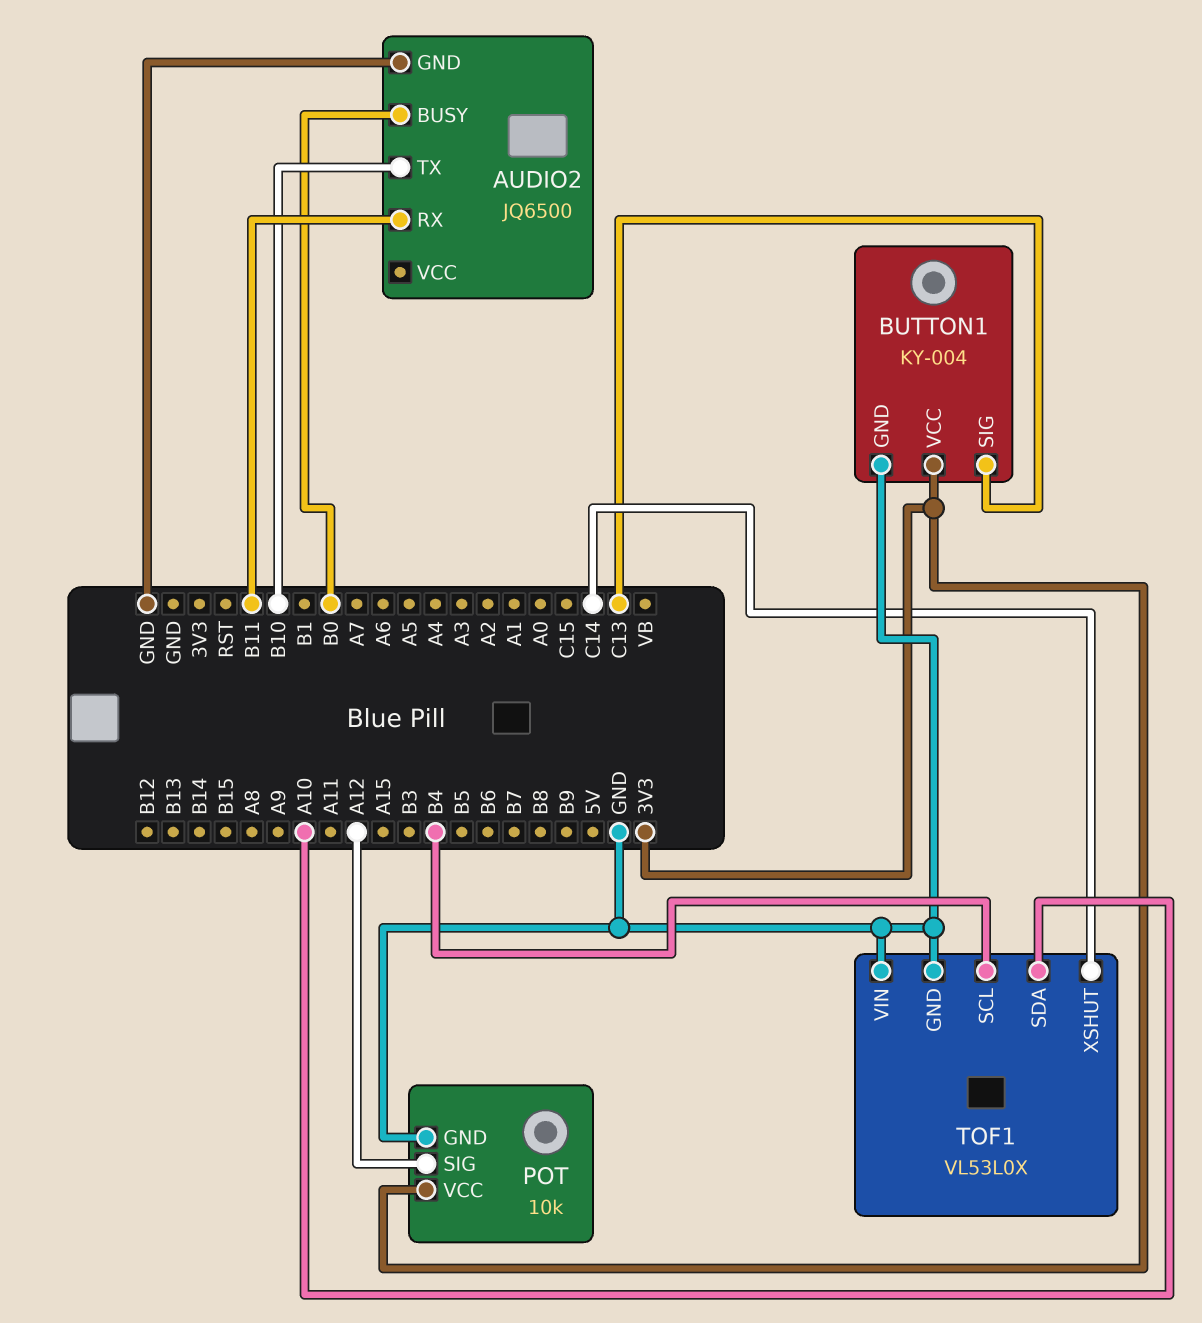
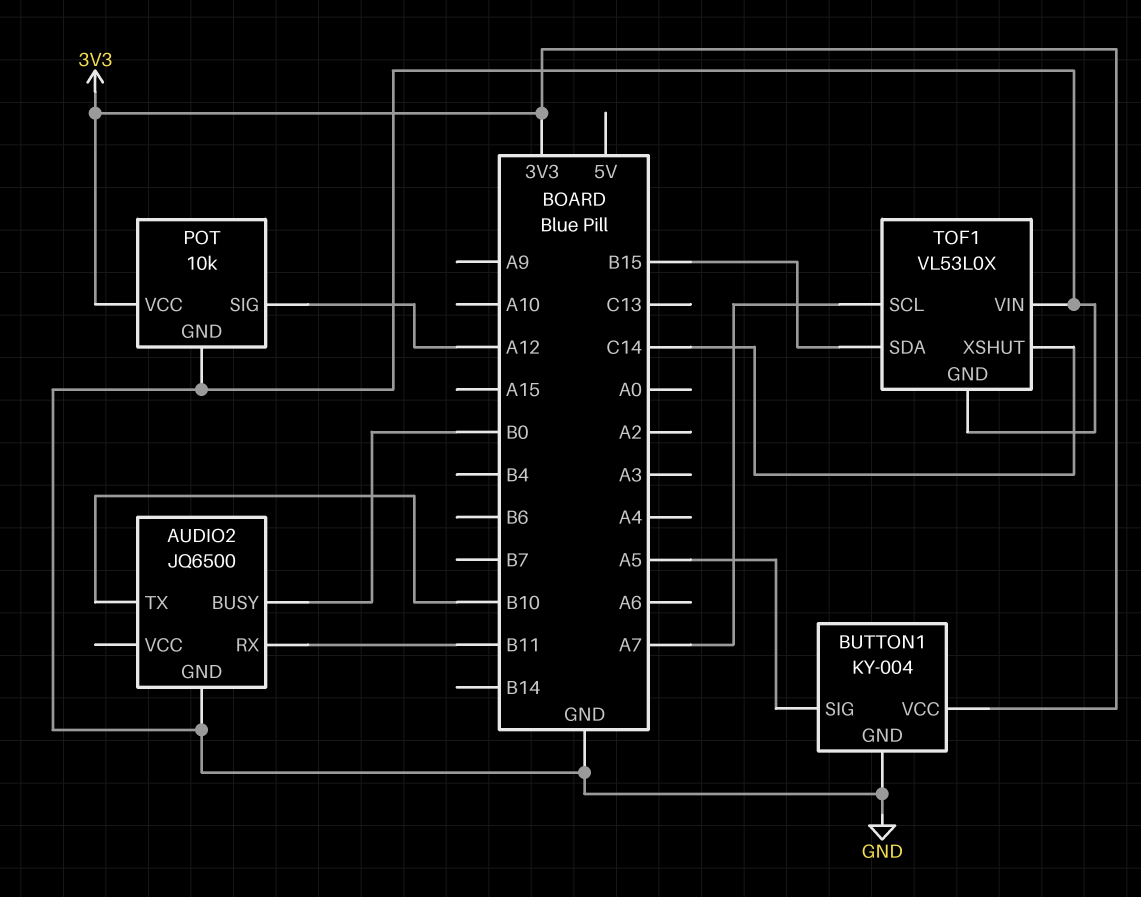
BUTTON1 pin SIG: C13 -> A5
TOF1 pin SCL: B4 -> A7
TOF1 pin SDA: A10 -> B15

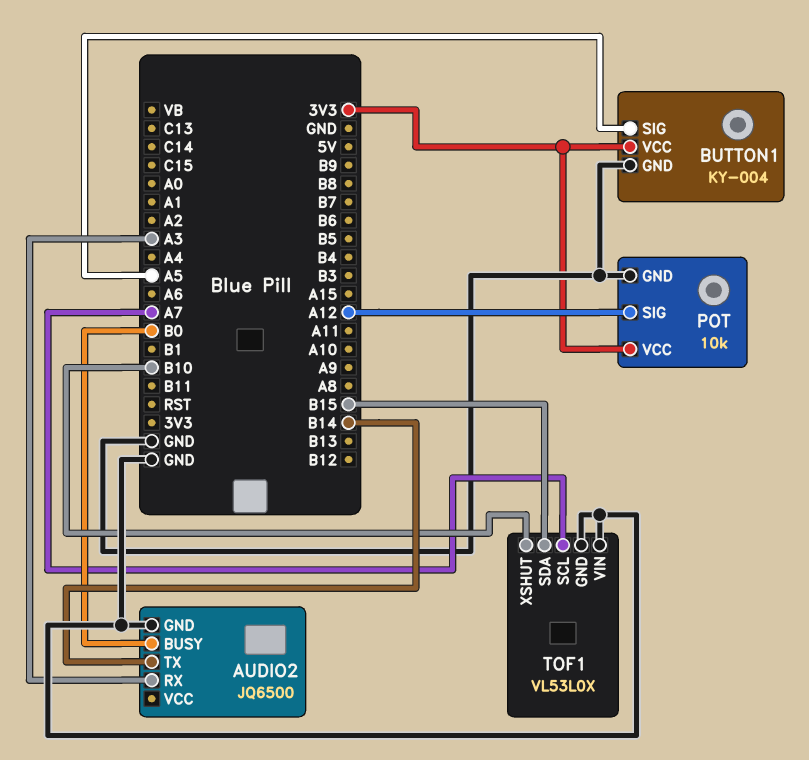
AUDIO2 pin RX: B11 -> A3
AUDIO2 pin TX: B10 -> B14
TOF1 pin XSHUT: C14 -> B10

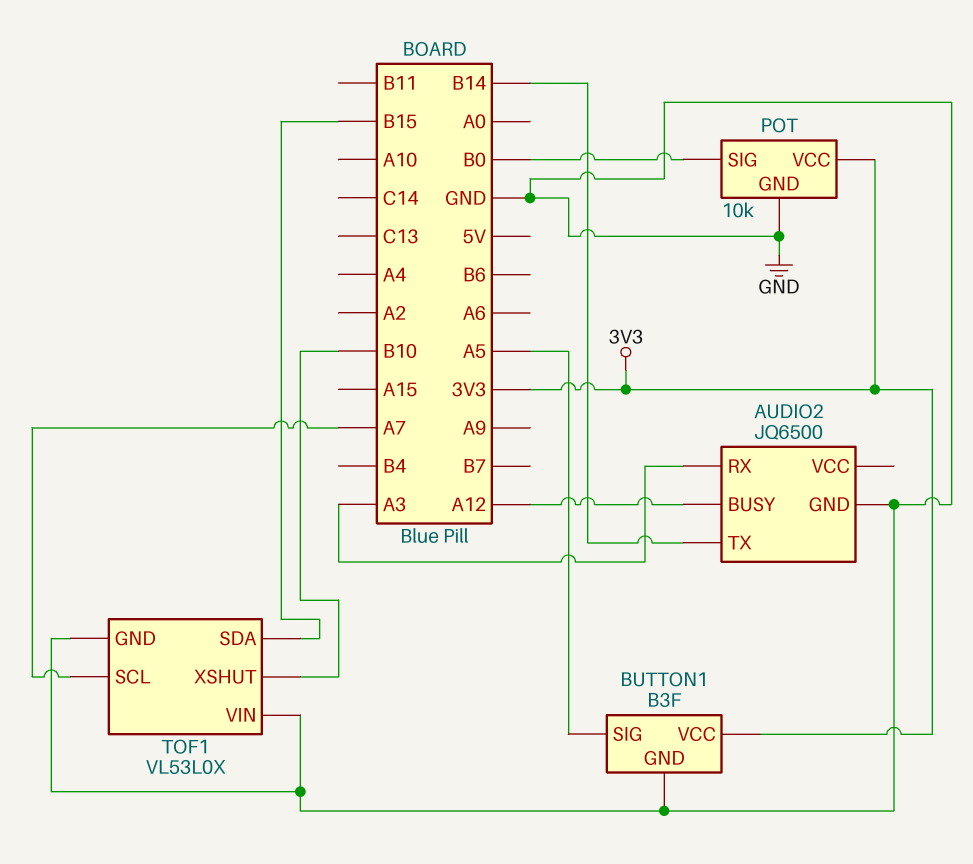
AUDIO2 pin BUSY: B0 -> A12
BUTTON1: KY-004 -> B3F
POT pin SIG: A12 -> B0

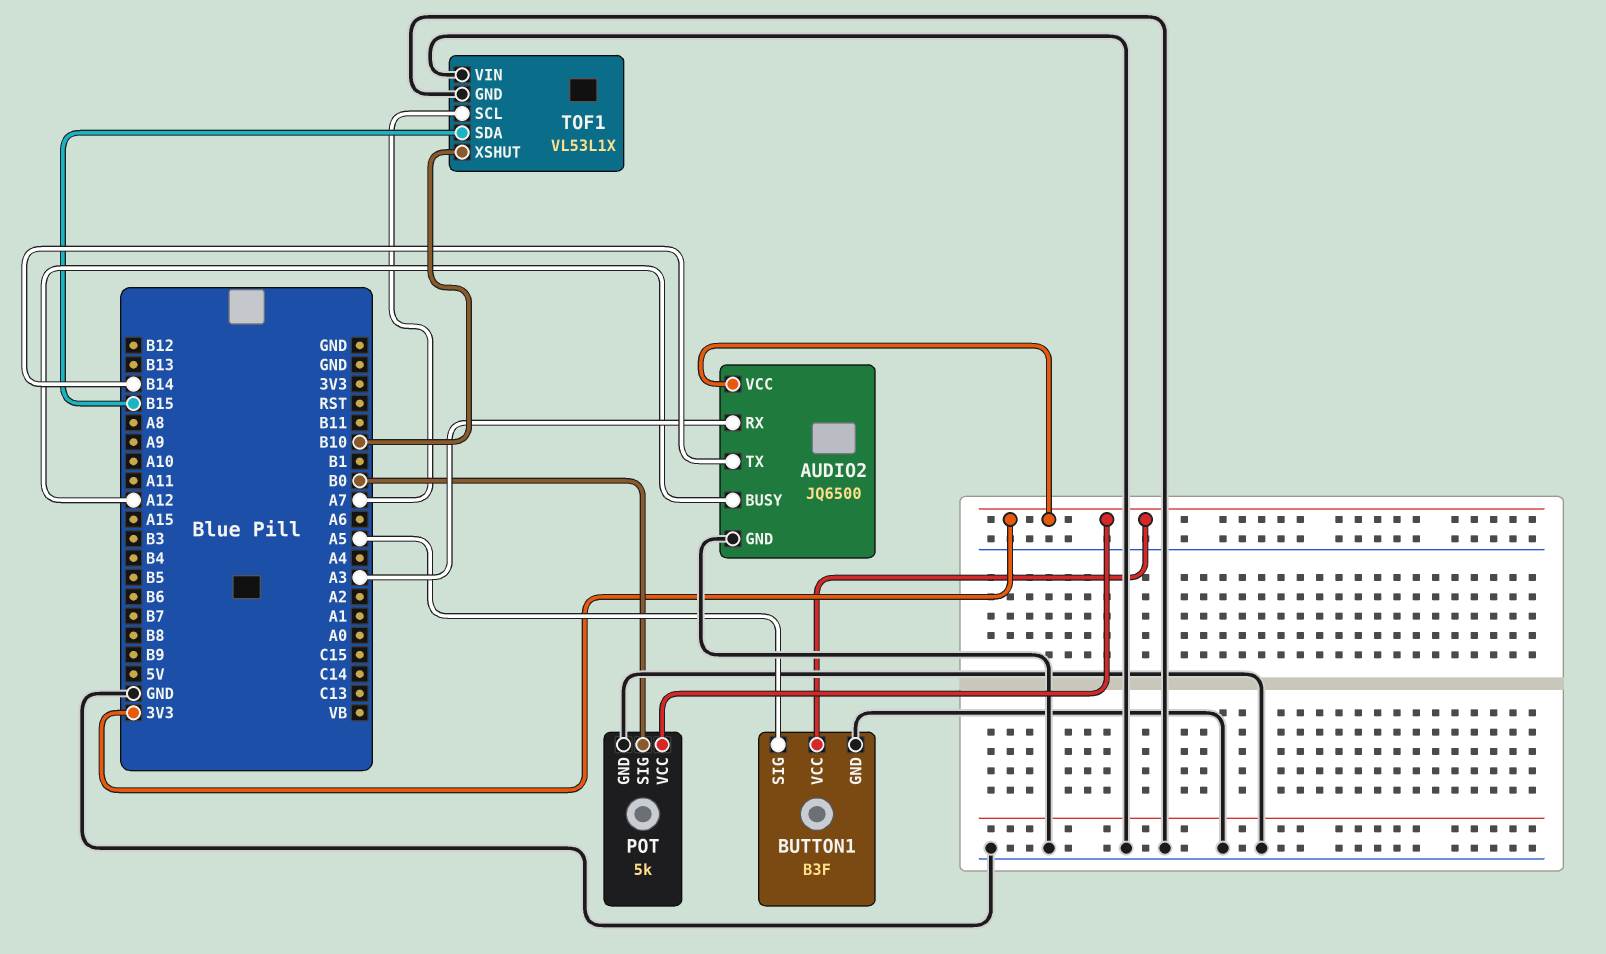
AUDIO2 pin VCC: none -> 3V3
POT: 10k -> 5k
TOF1: VL53L0X -> VL53L1X

